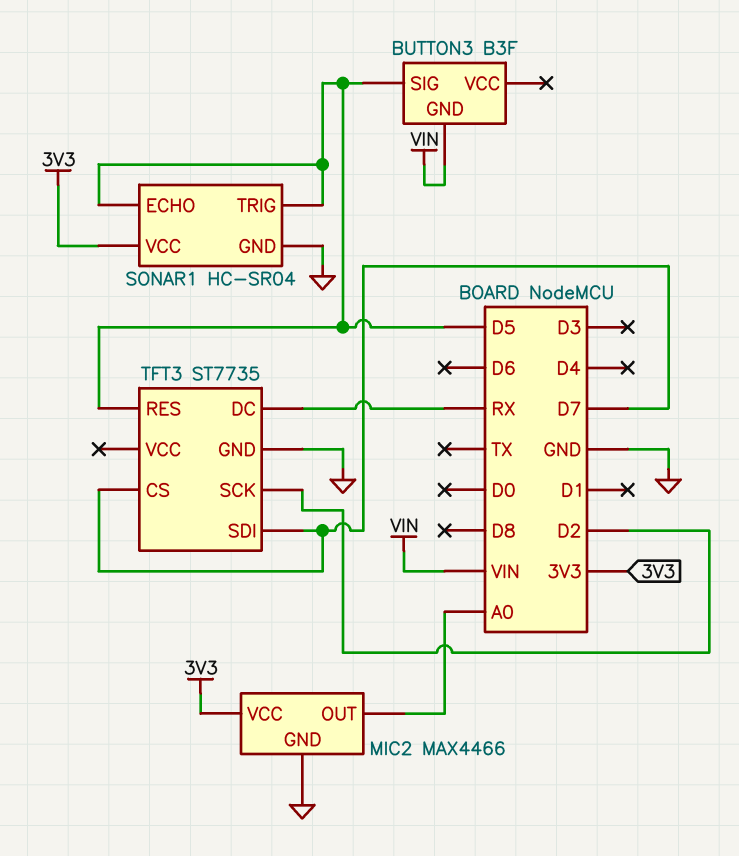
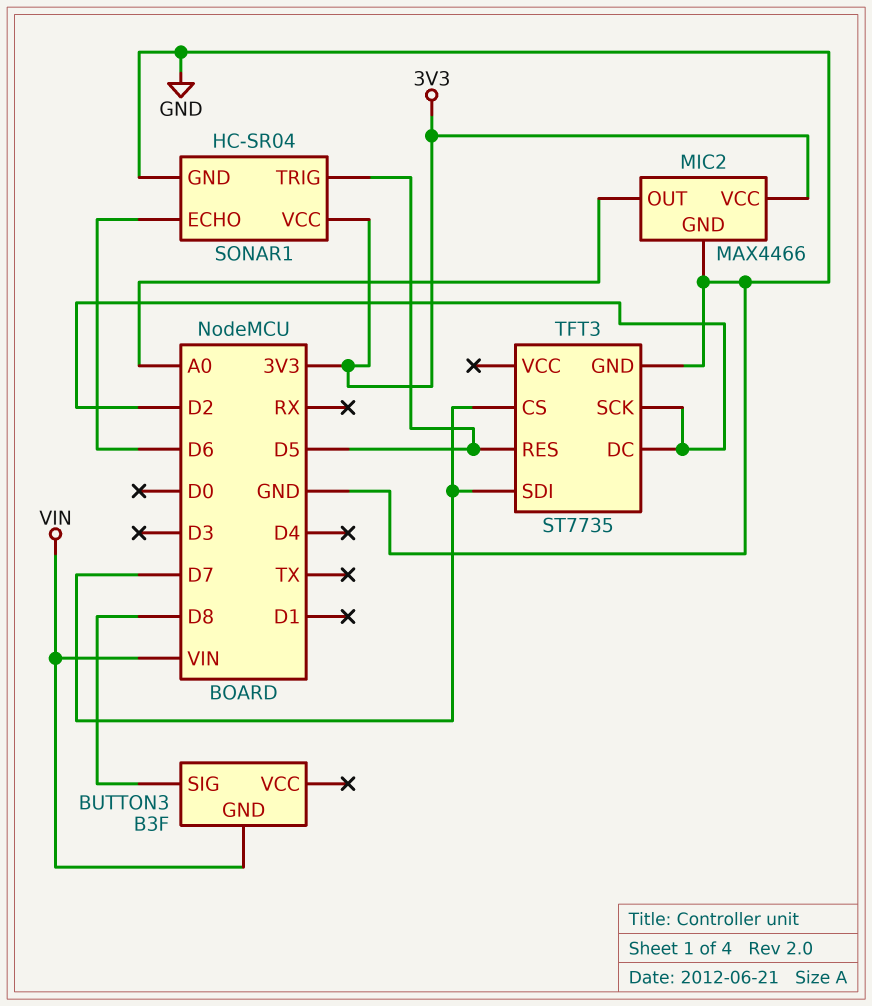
BUTTON3 pin SIG: D5 -> D8
SONAR1 pin ECHO: D5 -> D6
TFT3 pin DC: RX -> D2

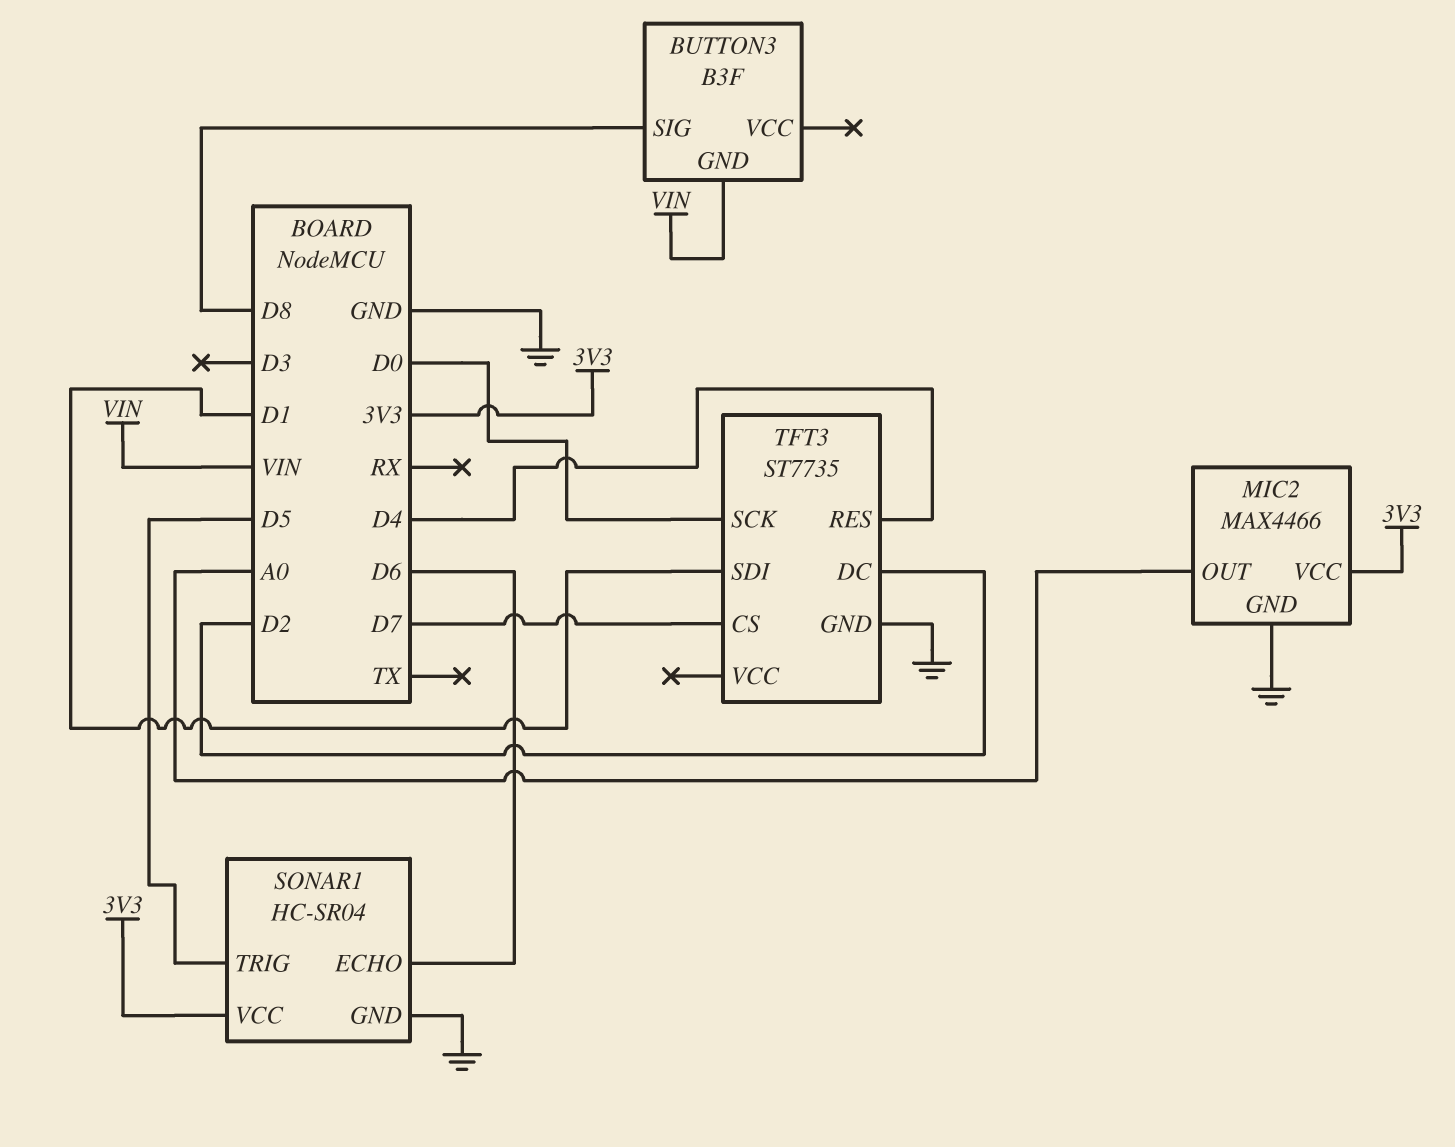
TFT3 pin RES: D5 -> D4
TFT3 pin SCK: D2 -> D0
TFT3 pin SDI: D7 -> D1

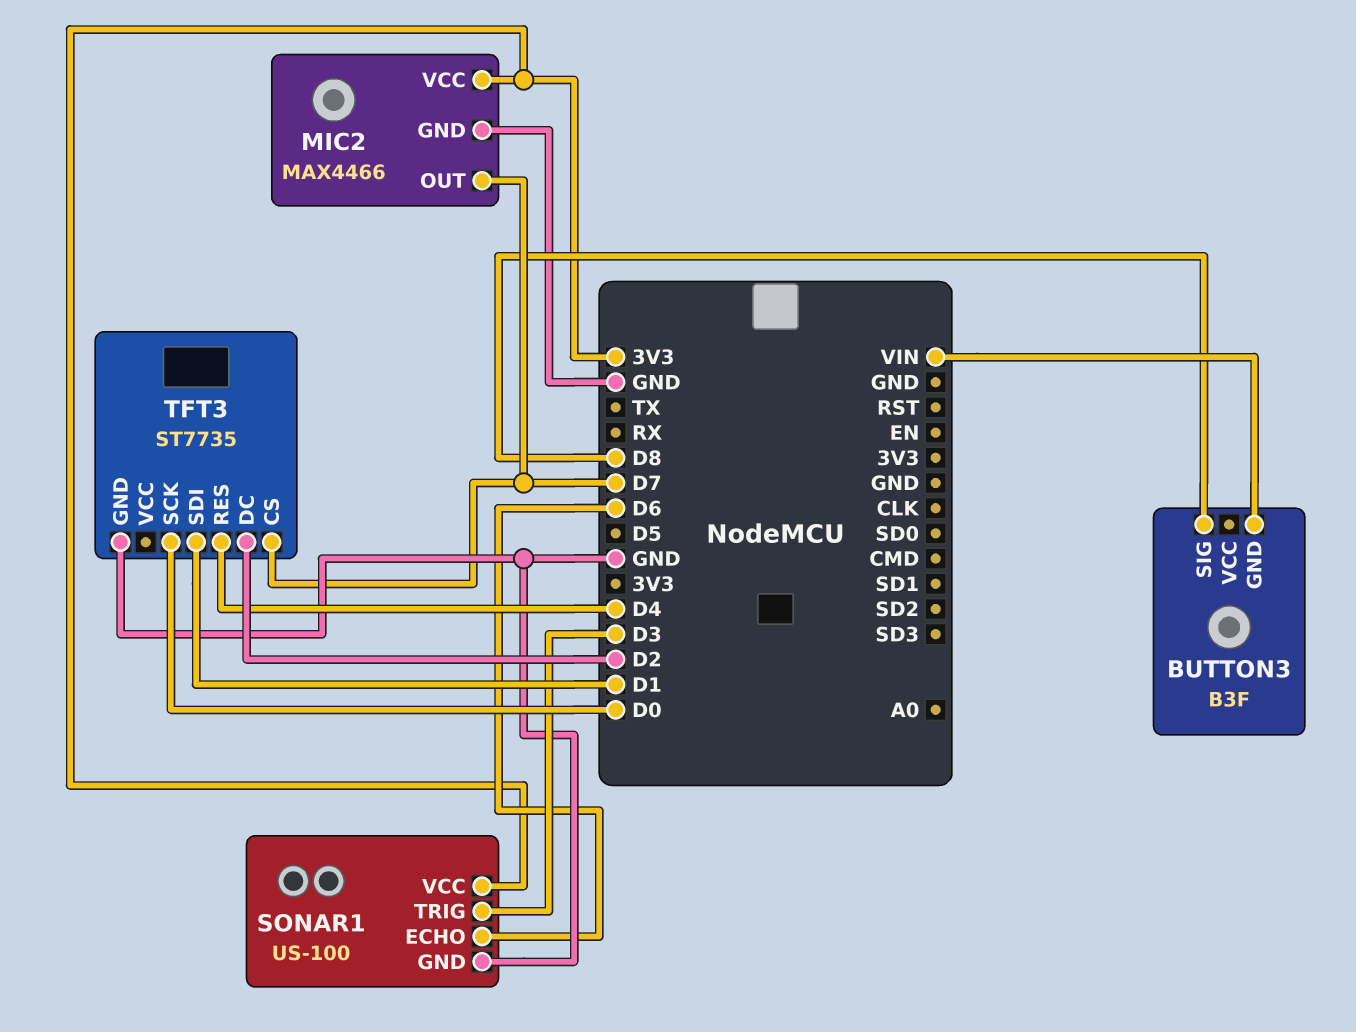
MIC2 pin OUT: A0 -> D7
SONAR1: HC-SR04 -> US-100
SONAR1 pin TRIG: D5 -> D3

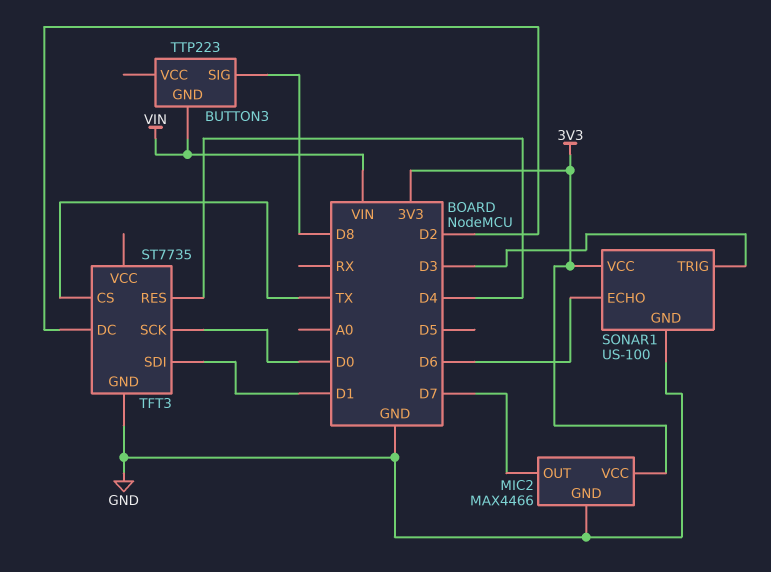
BUTTON3: B3F -> TTP223
TFT3 pin CS: D7 -> TX

